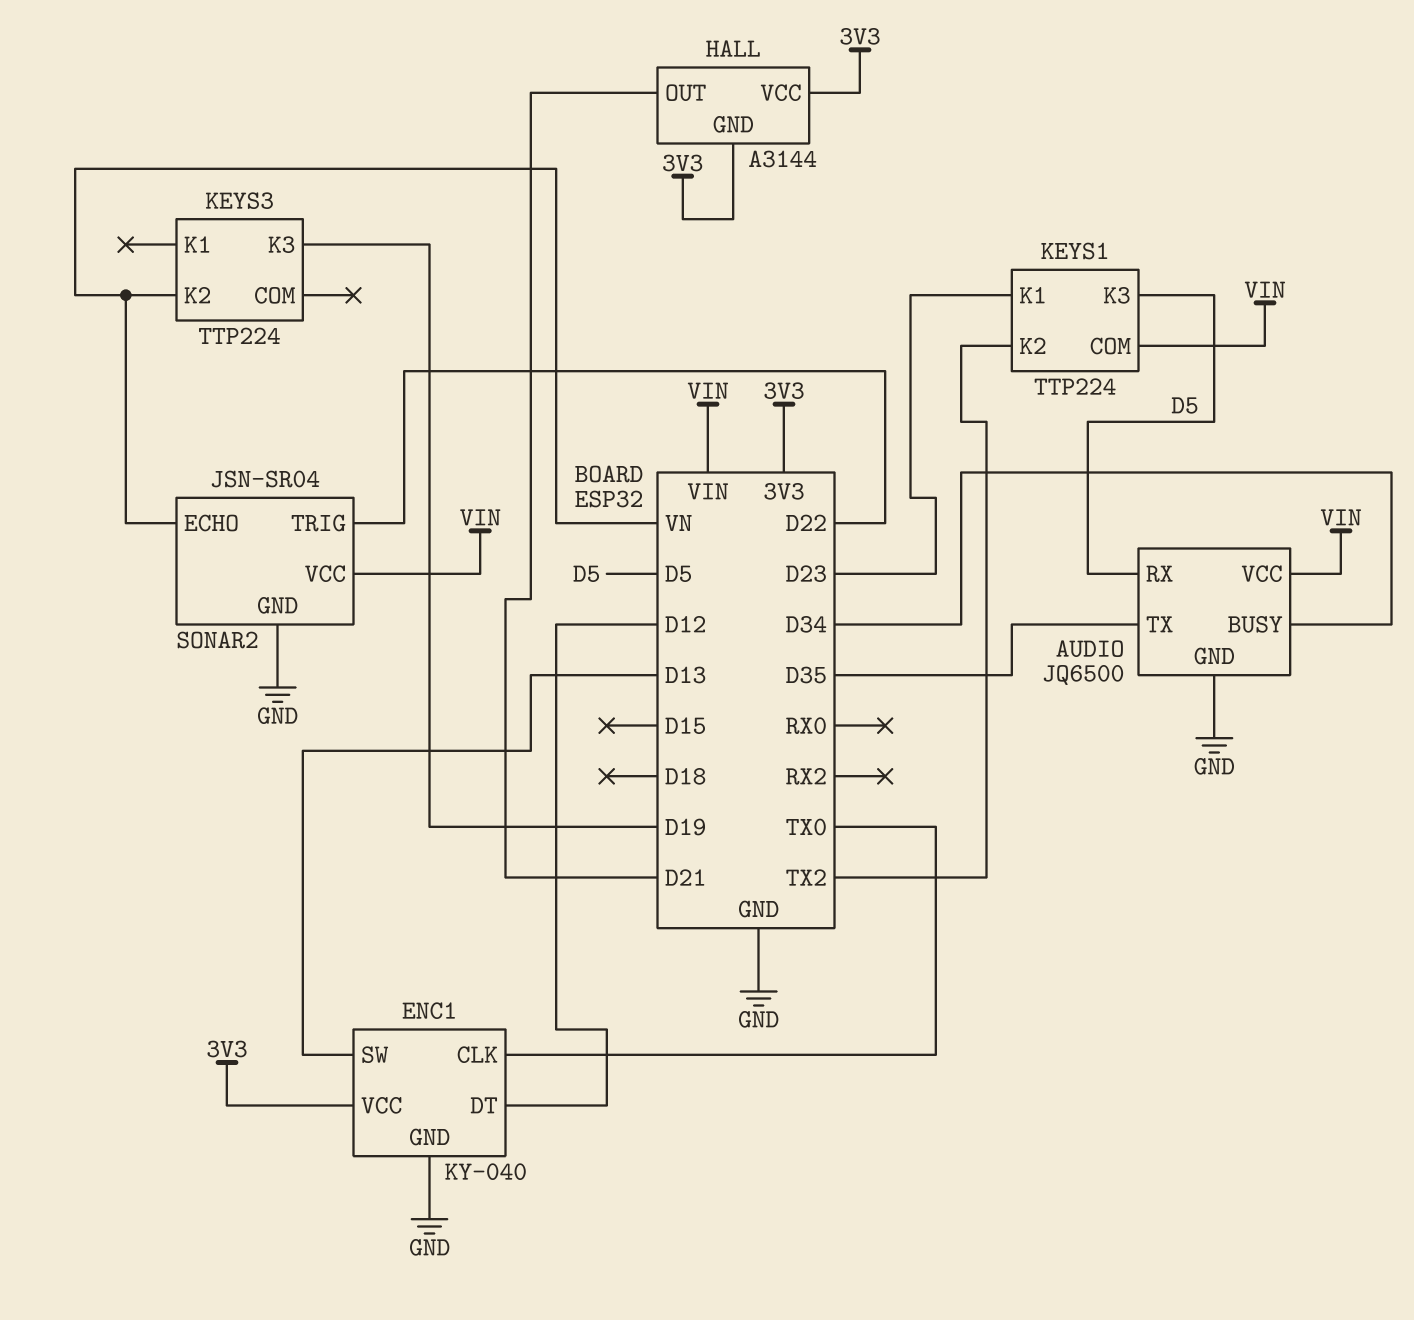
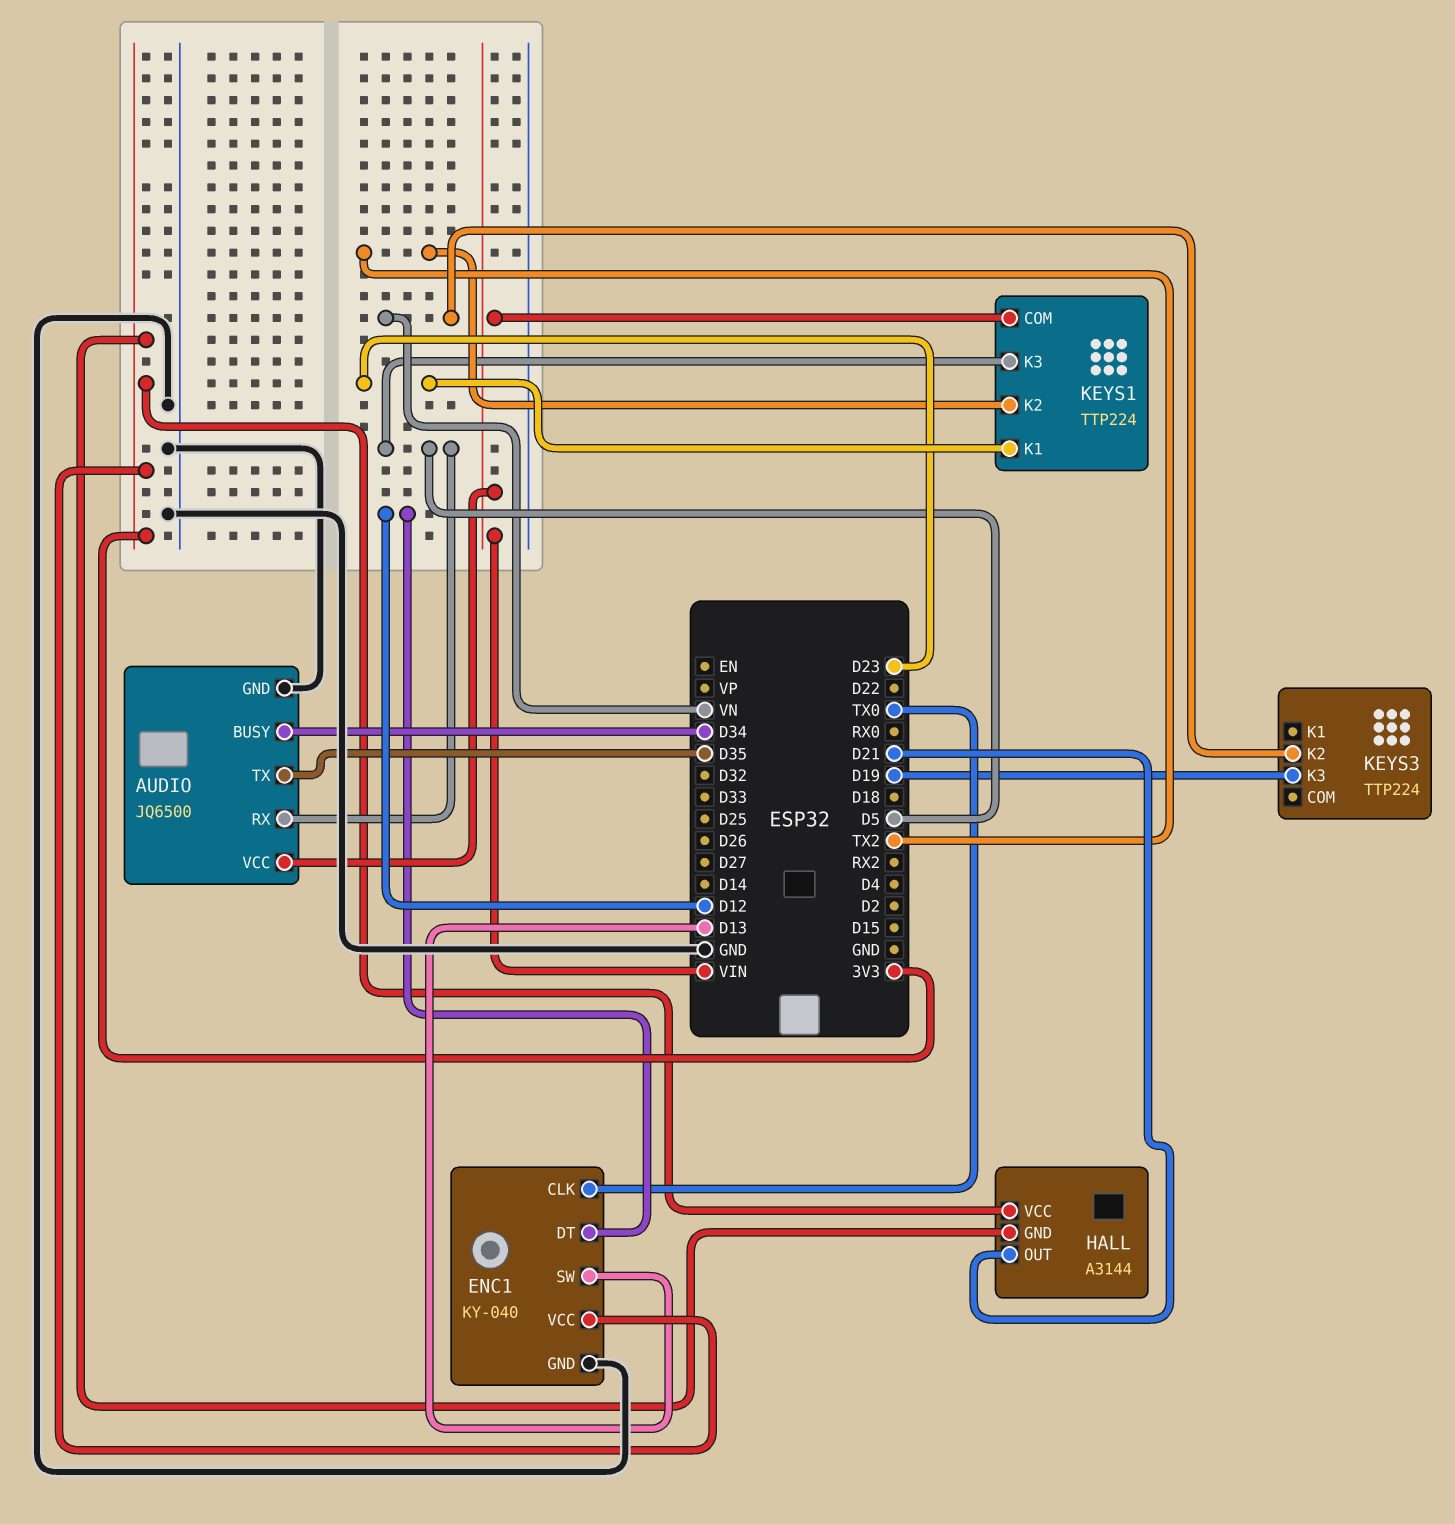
SONAR2: JSN-SR04 -> none
SONAR2 pin ECHO: VN -> none
SONAR2 pin GND: GND -> none
SONAR2 pin TRIG: D22 -> none
SONAR2 pin VCC: VIN -> none

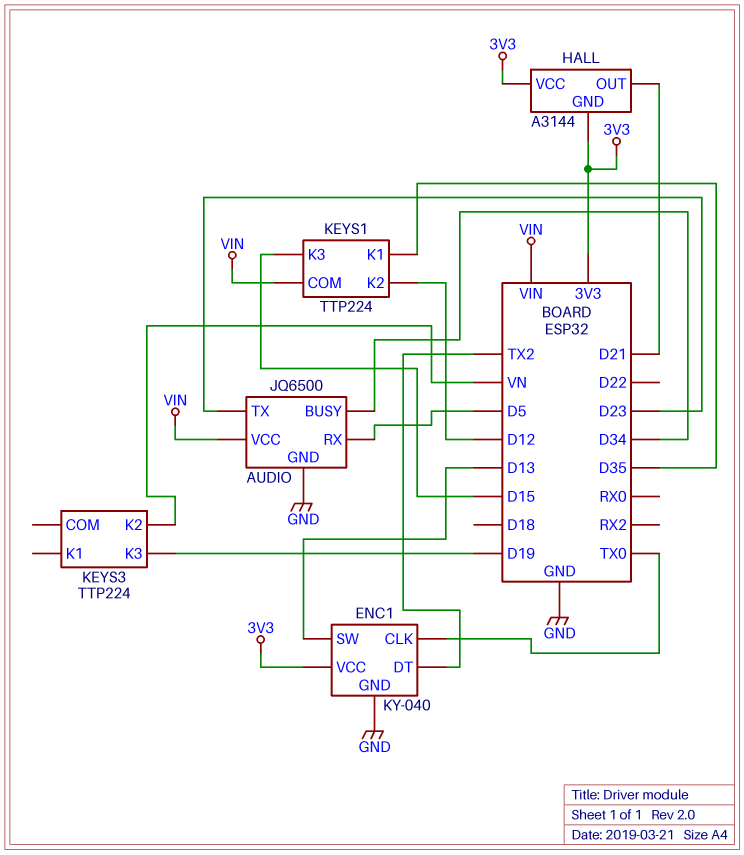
AUDIO pin TX: D35 -> D23
ENC1 pin DT: D12 -> TX2
KEYS1 pin K1: D23 -> D35
KEYS1 pin K2: TX2 -> D12
KEYS1 pin K3: D5 -> D15

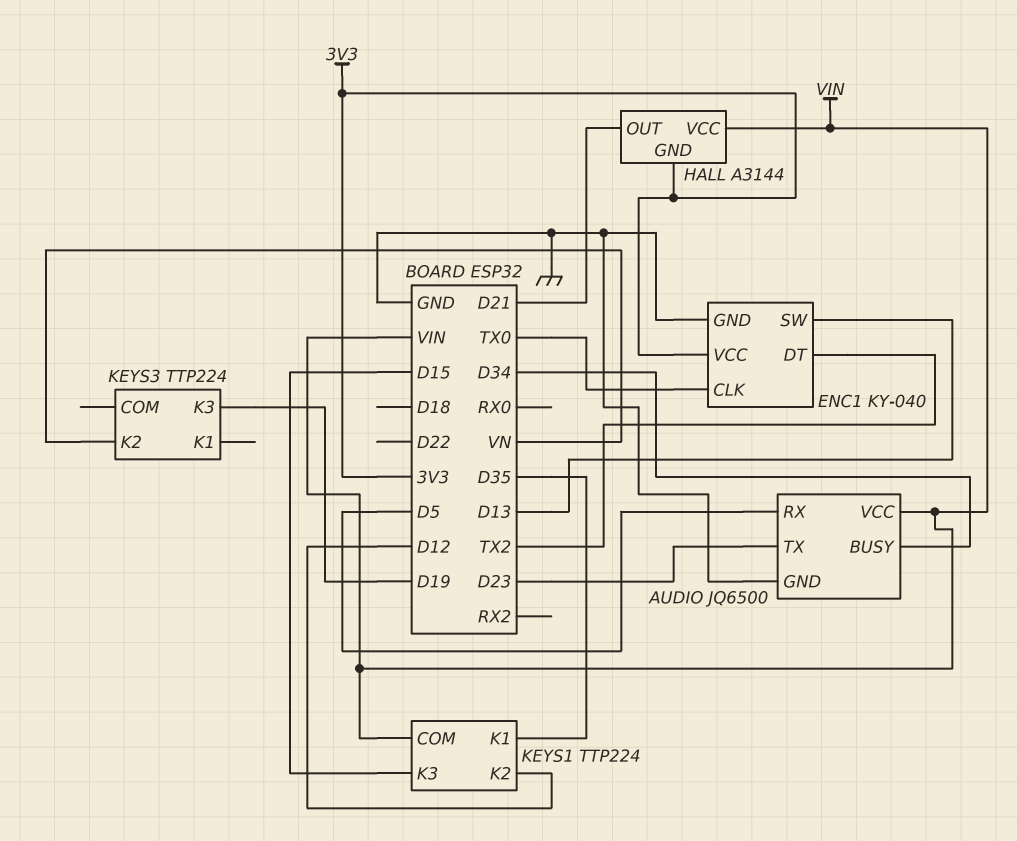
HALL pin VCC: 3V3 -> VIN

